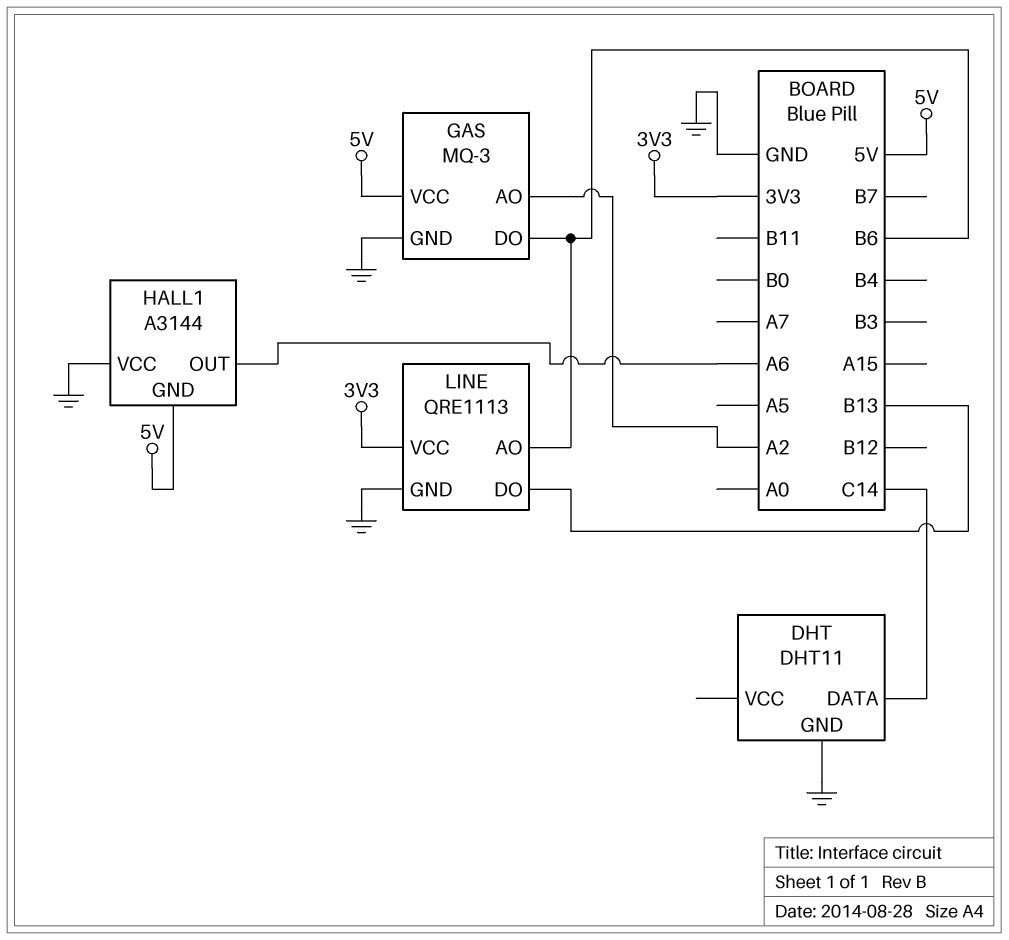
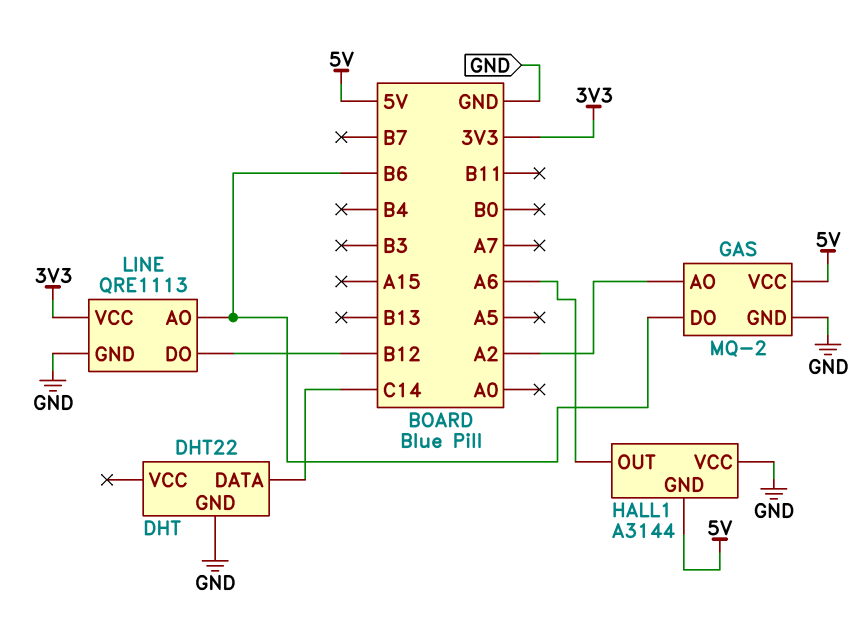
DHT: DHT11 -> DHT22
GAS: MQ-3 -> MQ-2
LINE pin DO: B13 -> B12

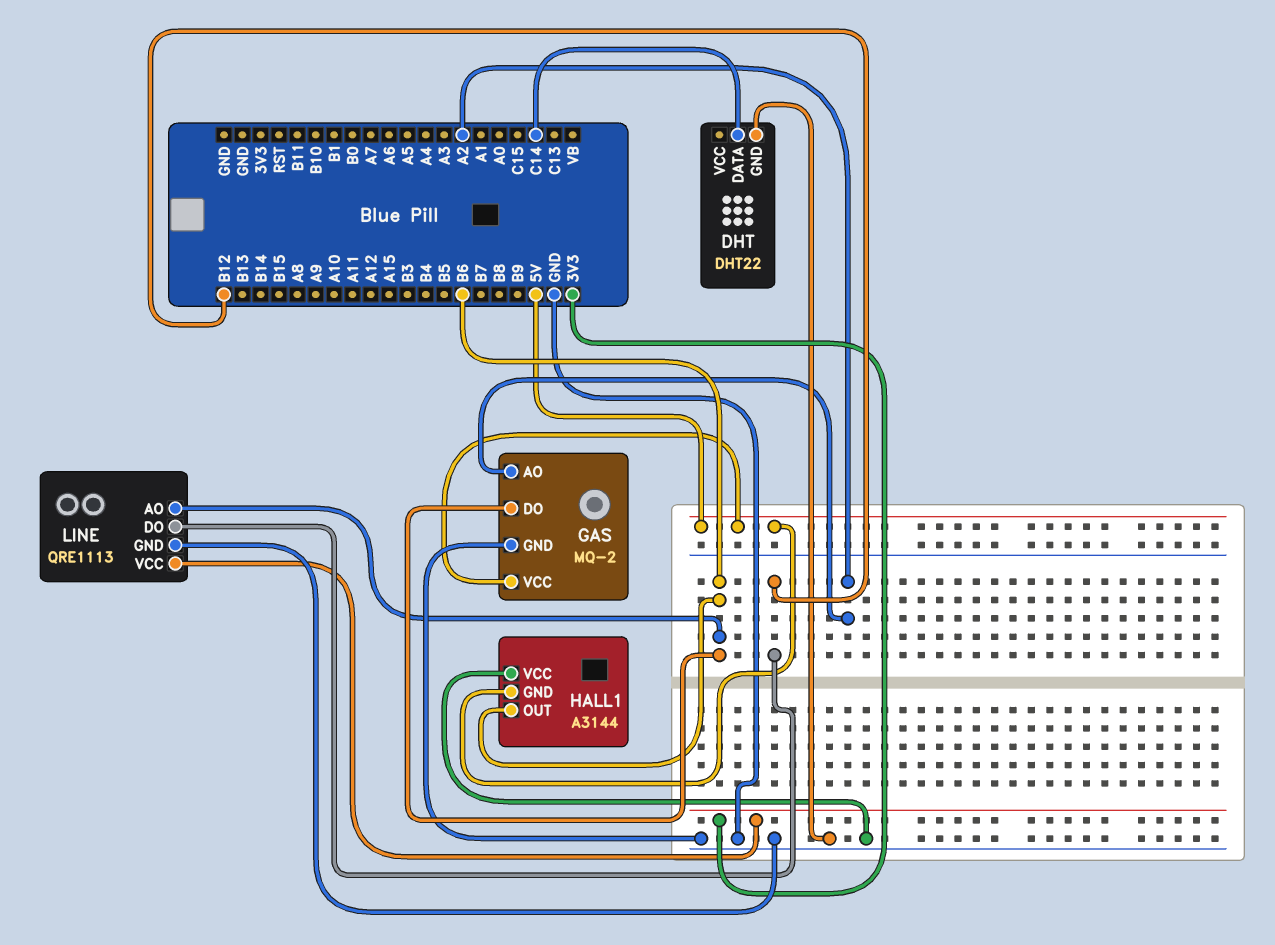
HALL1 pin OUT: A6 -> B6

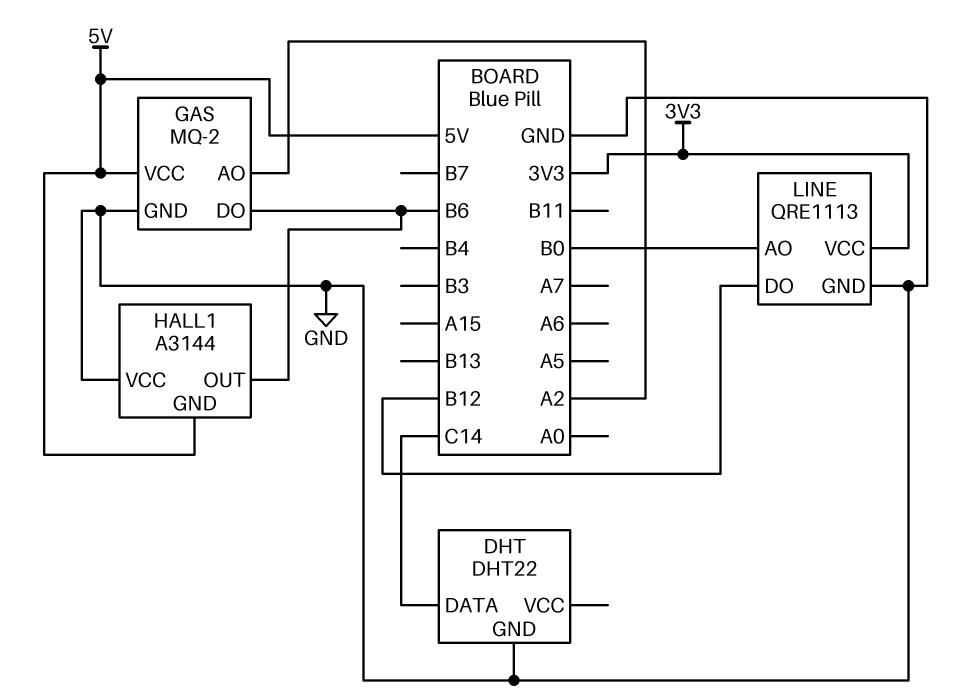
LINE pin AO: B6 -> B0

